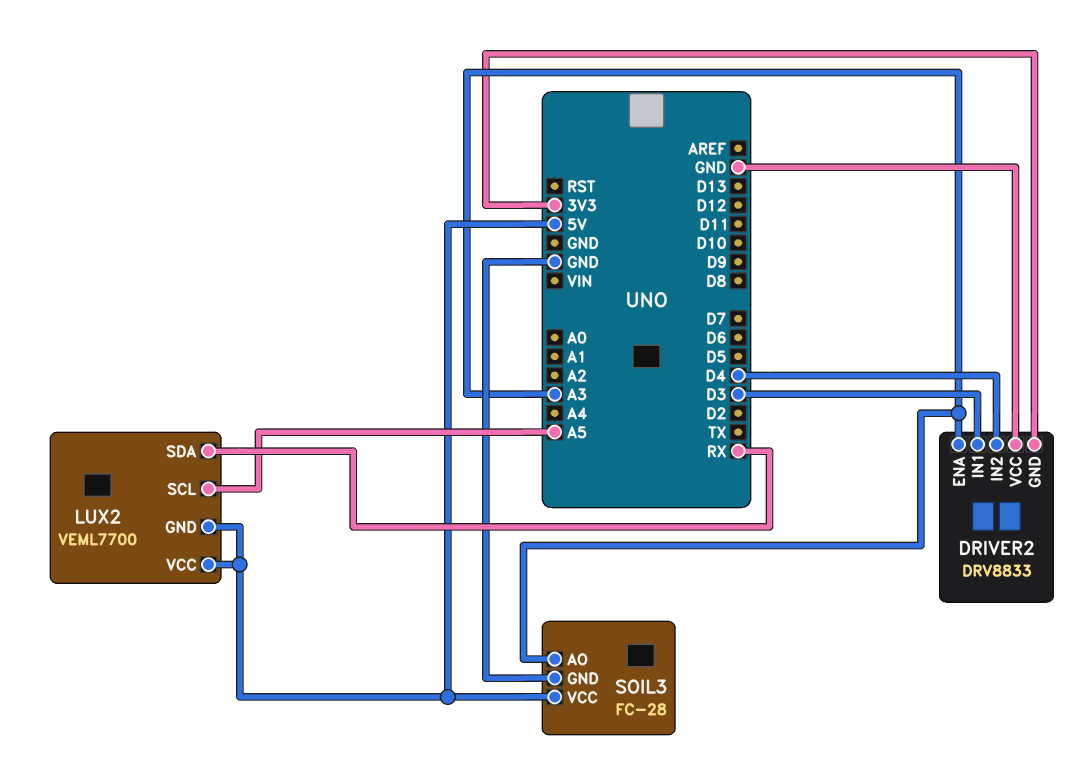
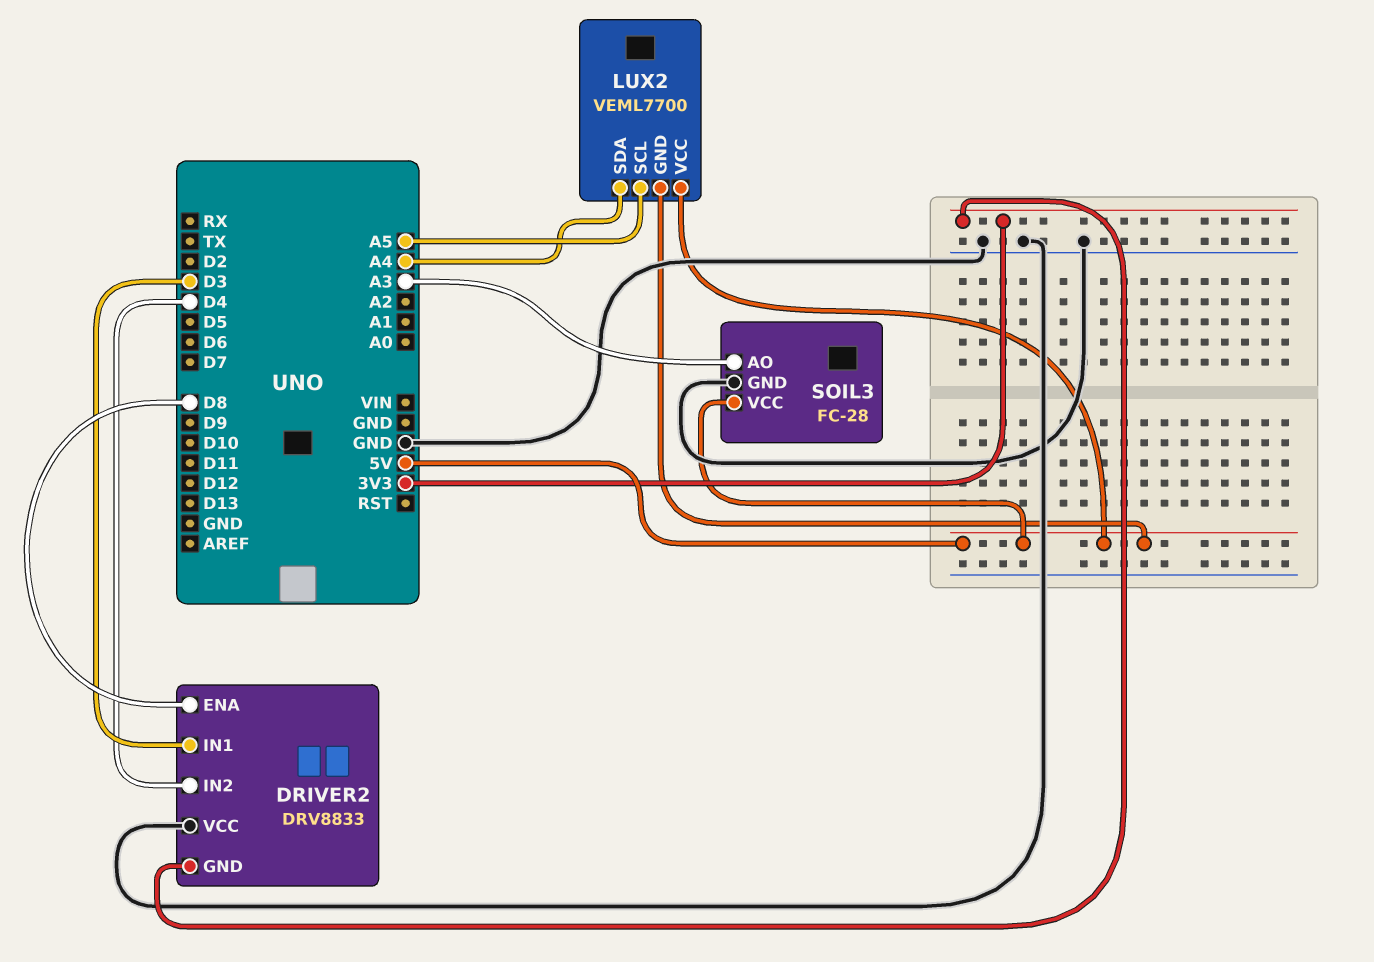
DRIVER2 pin ENA: A3 -> D8
LUX2 pin SDA: RX -> A4

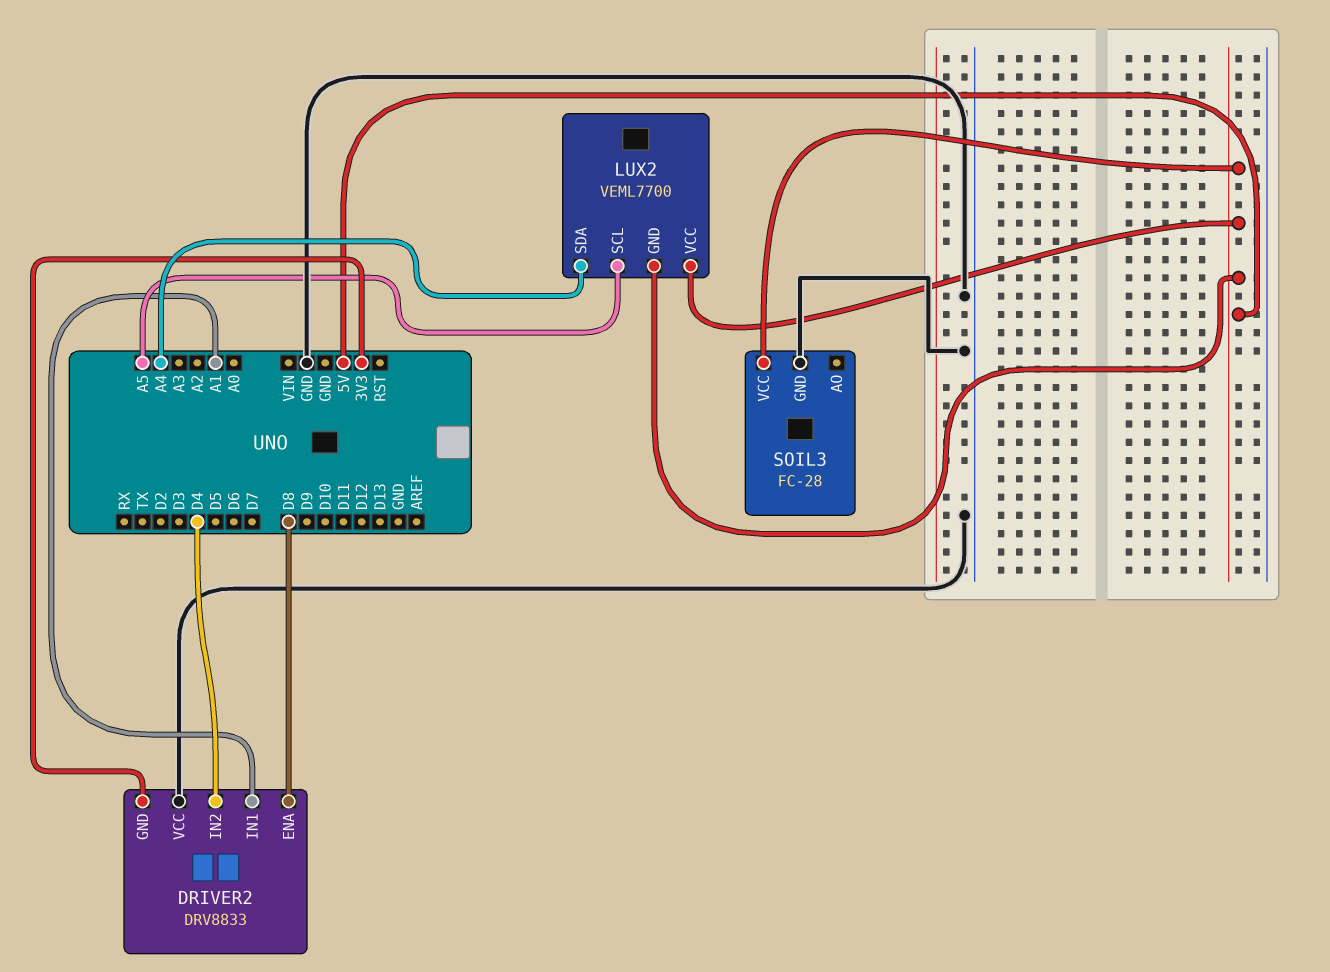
DRIVER2 pin IN1: D3 -> A1
SOIL3 pin AO: A3 -> none

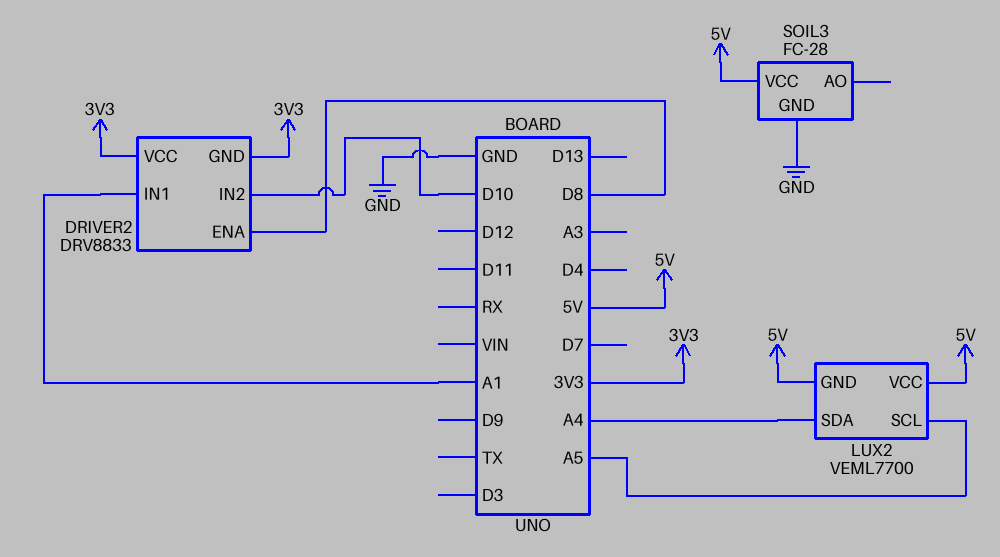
DRIVER2 pin IN2: D4 -> D10
DRIVER2 pin VCC: GND -> 3V3

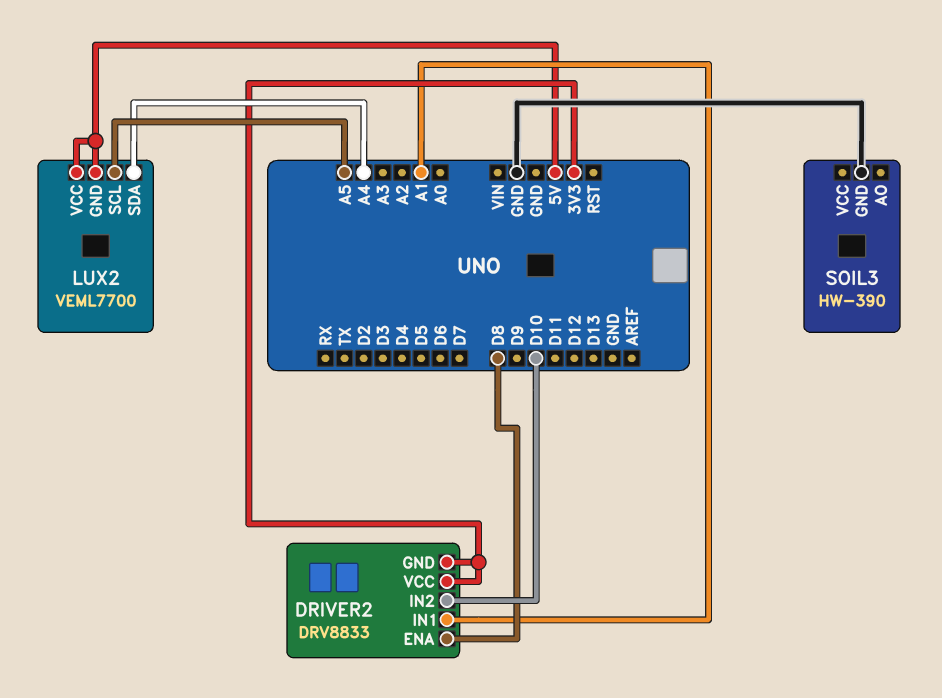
SOIL3: FC-28 -> HW-390
SOIL3 pin VCC: 5V -> none

